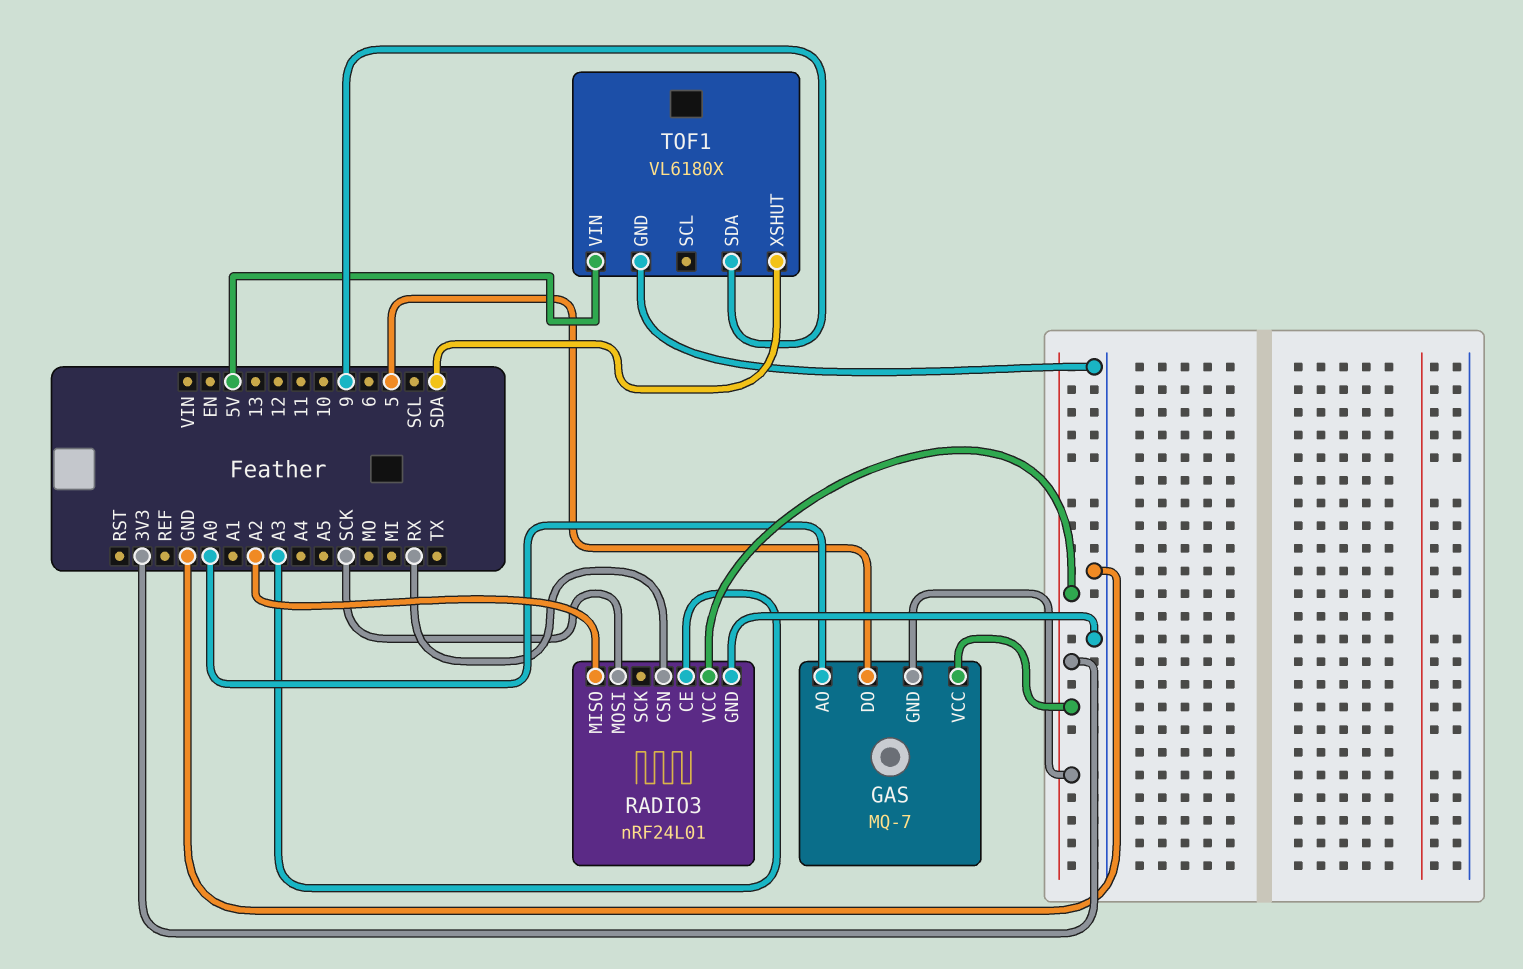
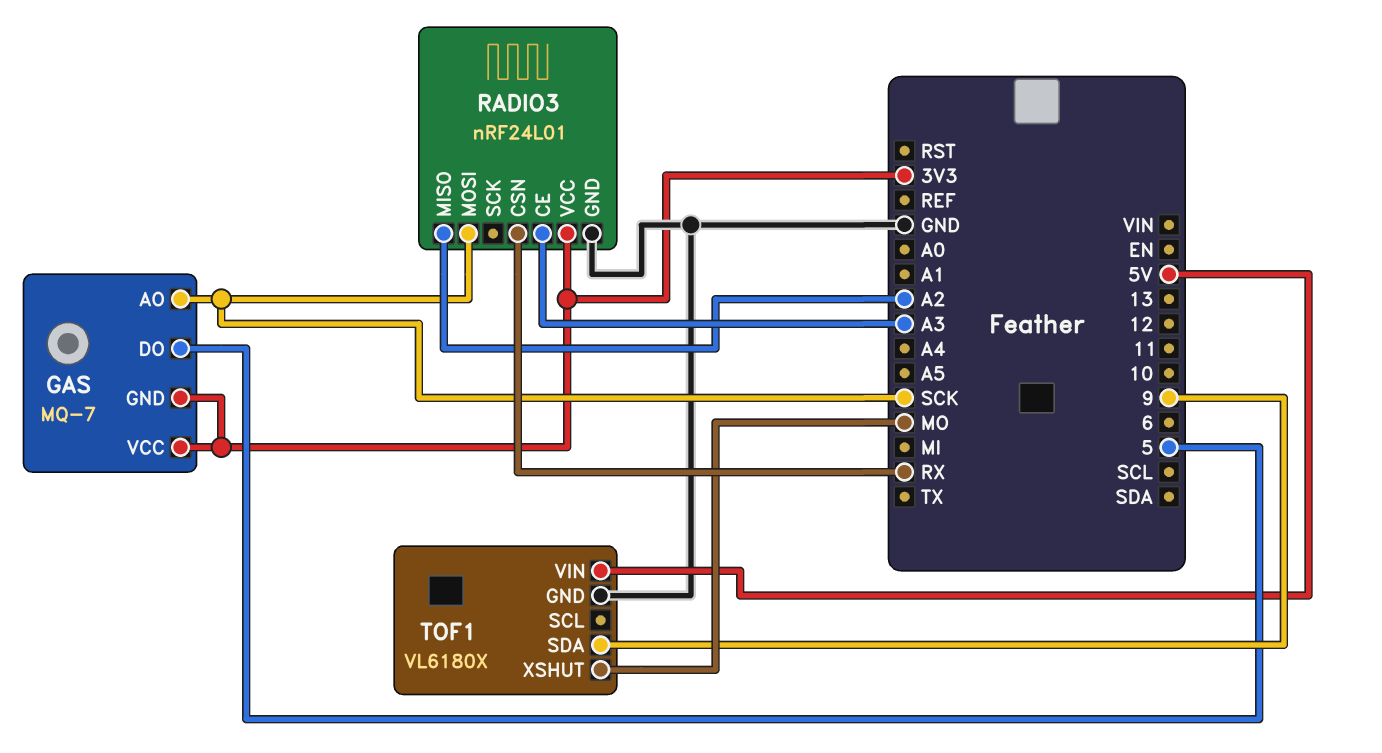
GAS pin AO: A0 -> SCK
TOF1 pin XSHUT: SDA -> MO

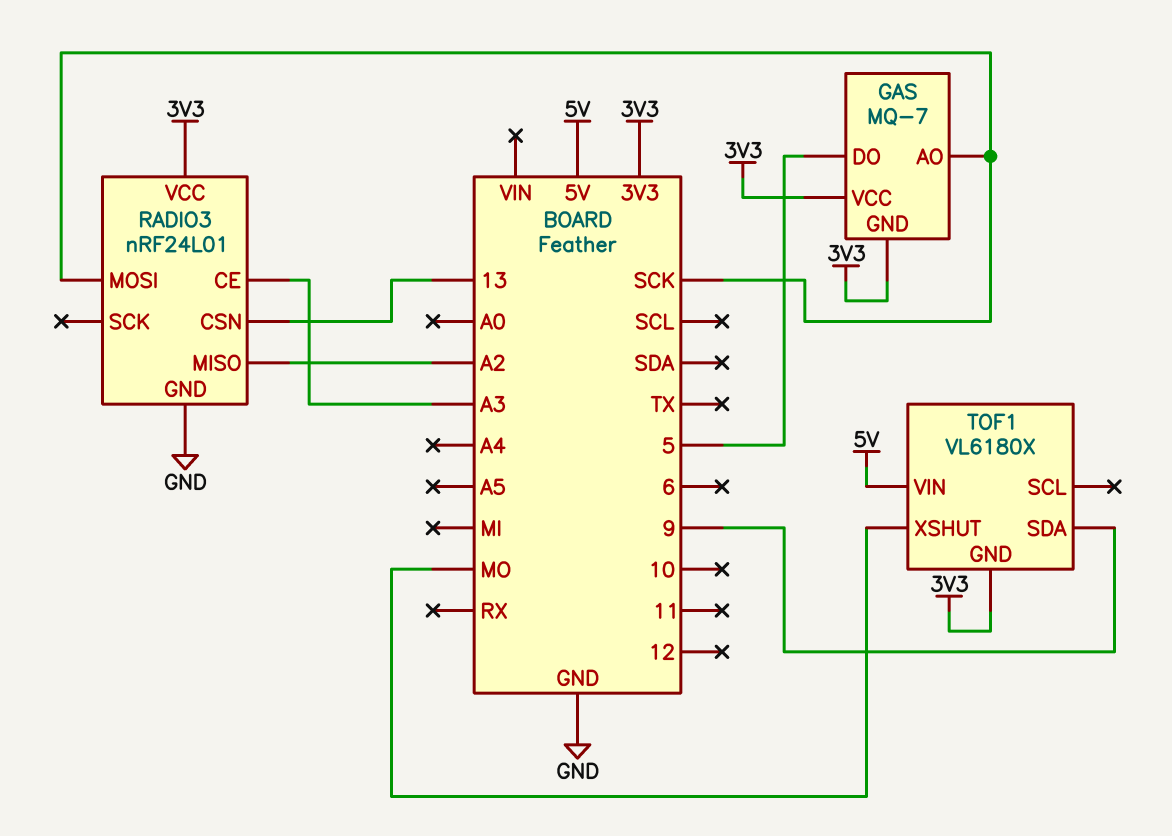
RADIO3 pin CSN: RX -> 13
TOF1 pin GND: GND -> 3V3

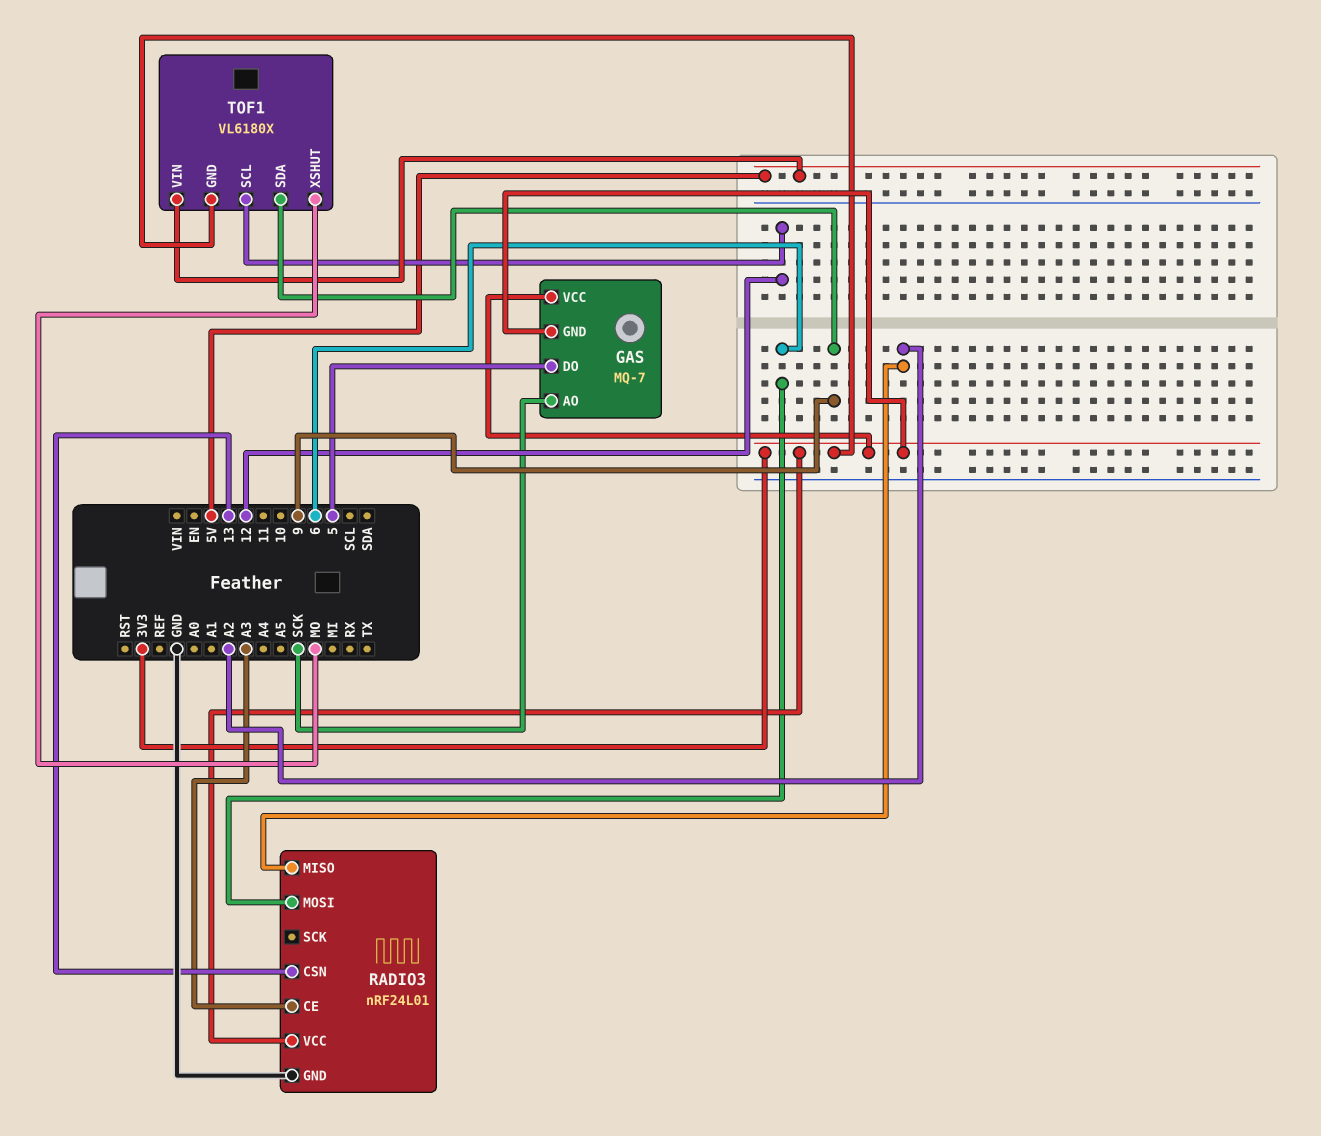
RADIO3 pin MOSI: SCK -> 6
TOF1 pin SCL: none -> 12

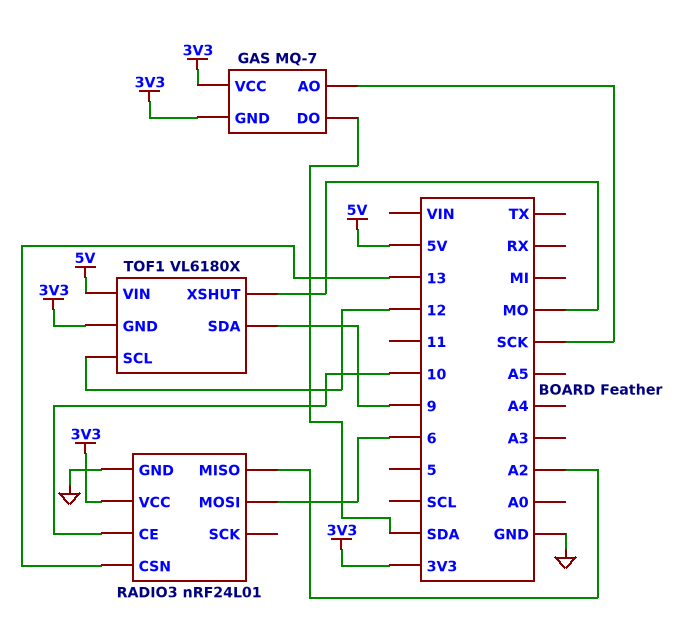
GAS pin DO: 5 -> SDA
RADIO3 pin CE: A3 -> 10

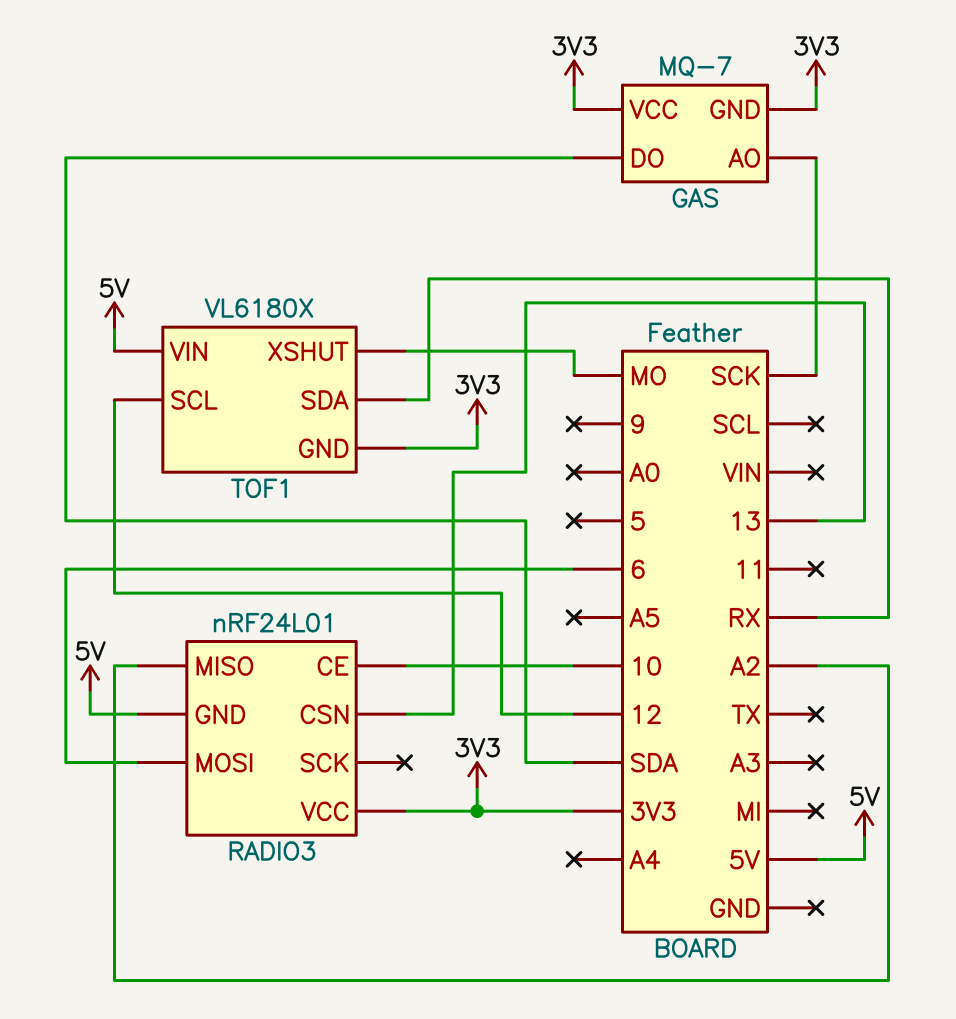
RADIO3 pin GND: GND -> 5V
TOF1 pin SDA: 9 -> RX

